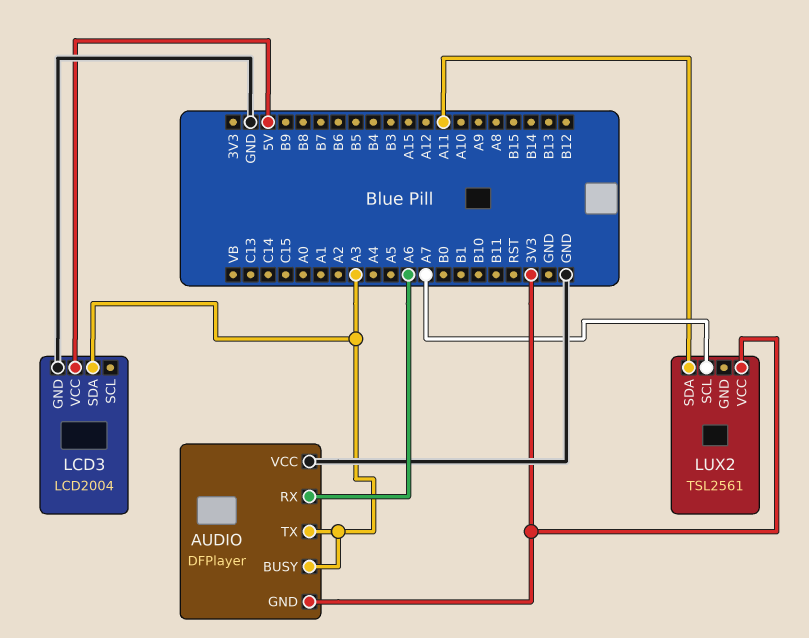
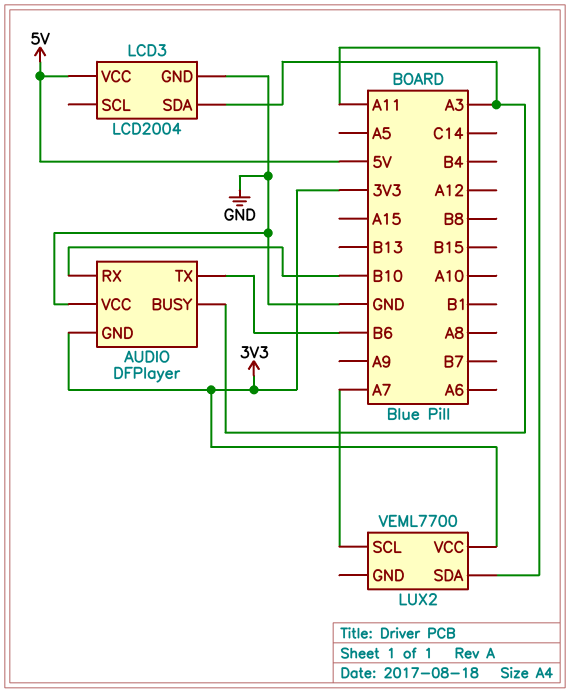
AUDIO pin RX: A6 -> B10
AUDIO pin TX: A3 -> B6
LUX2: TSL2561 -> VEML7700

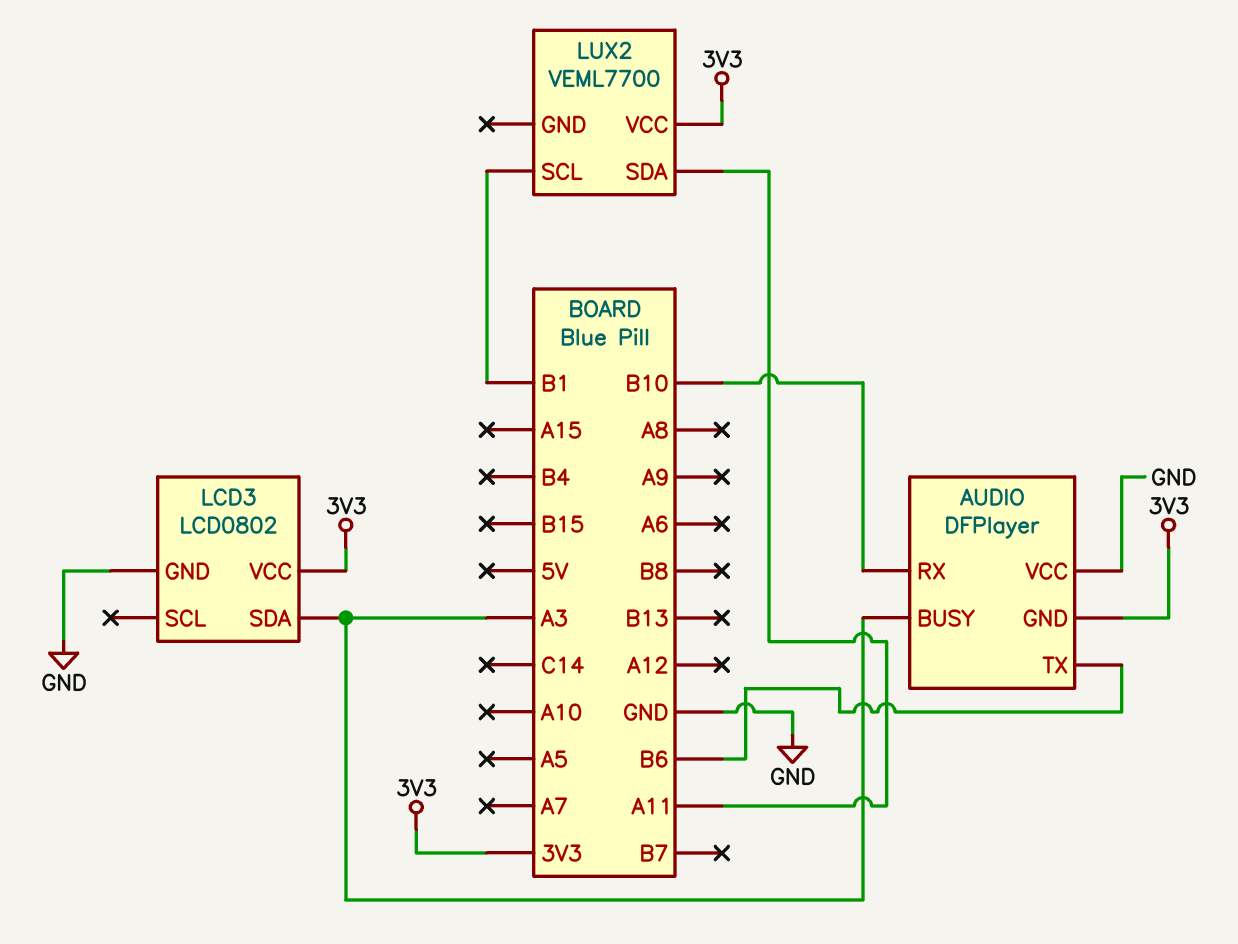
LCD3: LCD2004 -> LCD0802
LCD3 pin VCC: 5V -> 3V3
LUX2 pin SCL: A7 -> B1

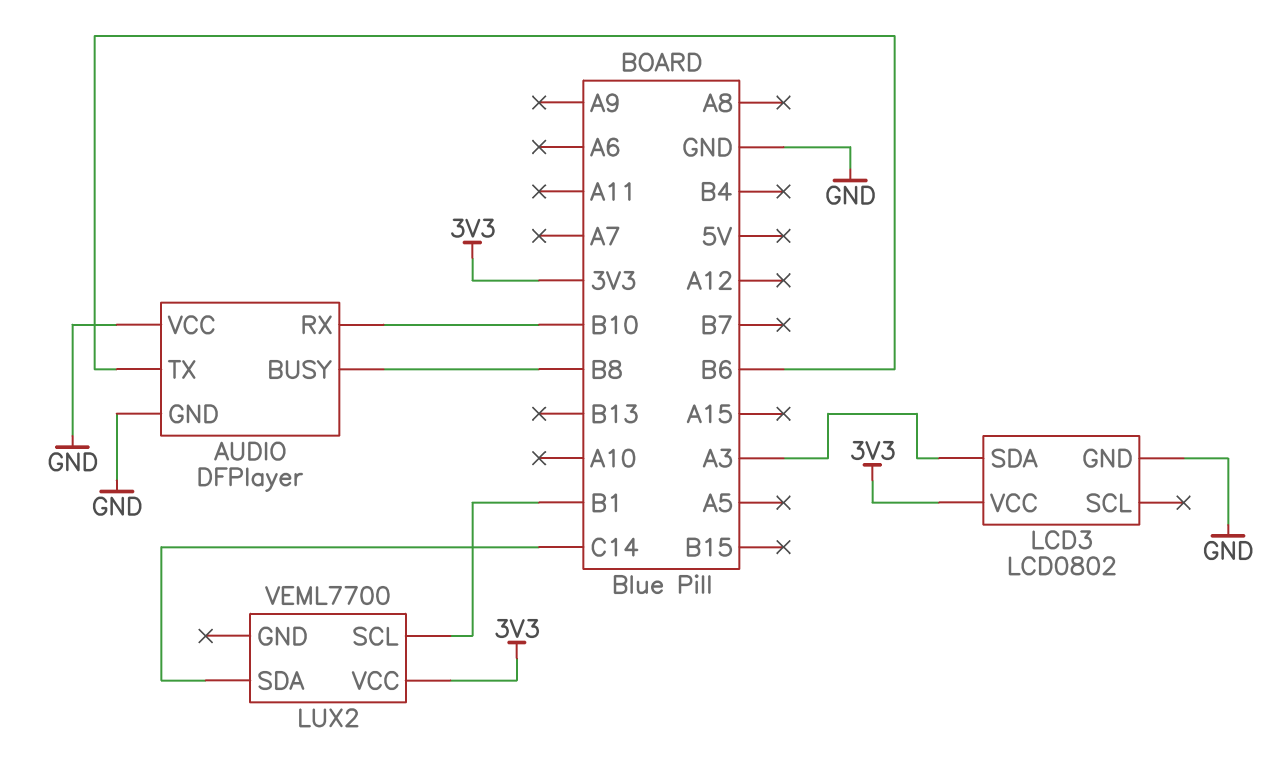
AUDIO pin BUSY: A3 -> B8
AUDIO pin GND: 3V3 -> GND
LUX2 pin SDA: A11 -> C14

